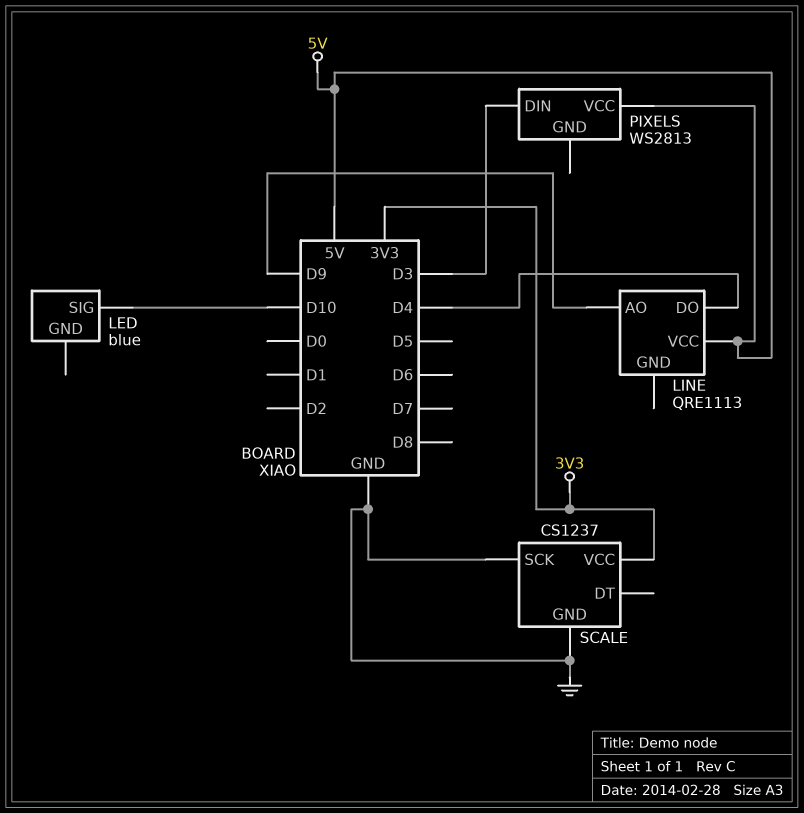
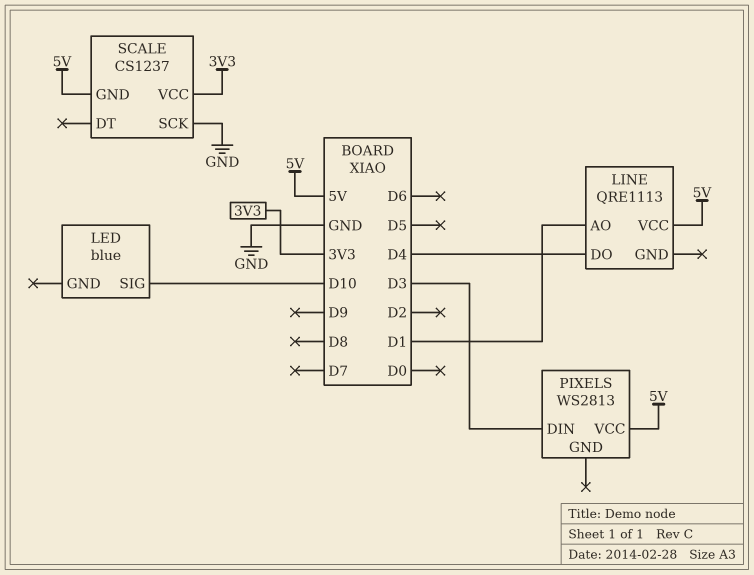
LINE pin AO: D9 -> D1
SCALE pin GND: GND -> 5V

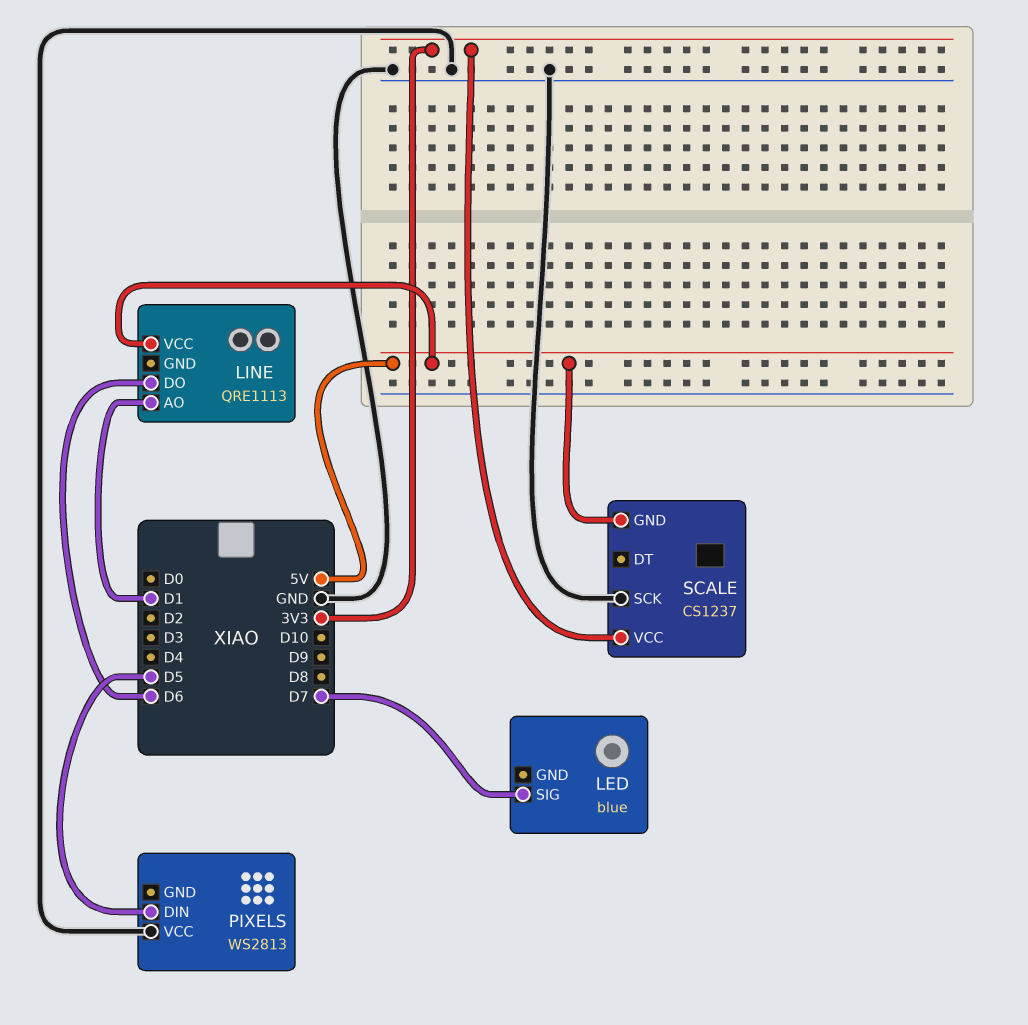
LED pin SIG: D10 -> D7
LINE pin DO: D4 -> D6
PIXELS pin DIN: D3 -> D5
PIXELS pin VCC: 5V -> GND

